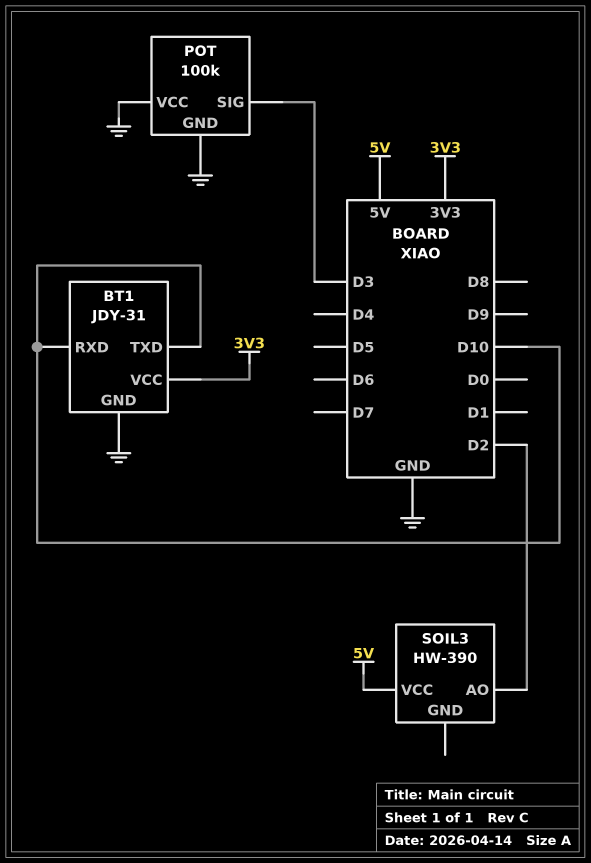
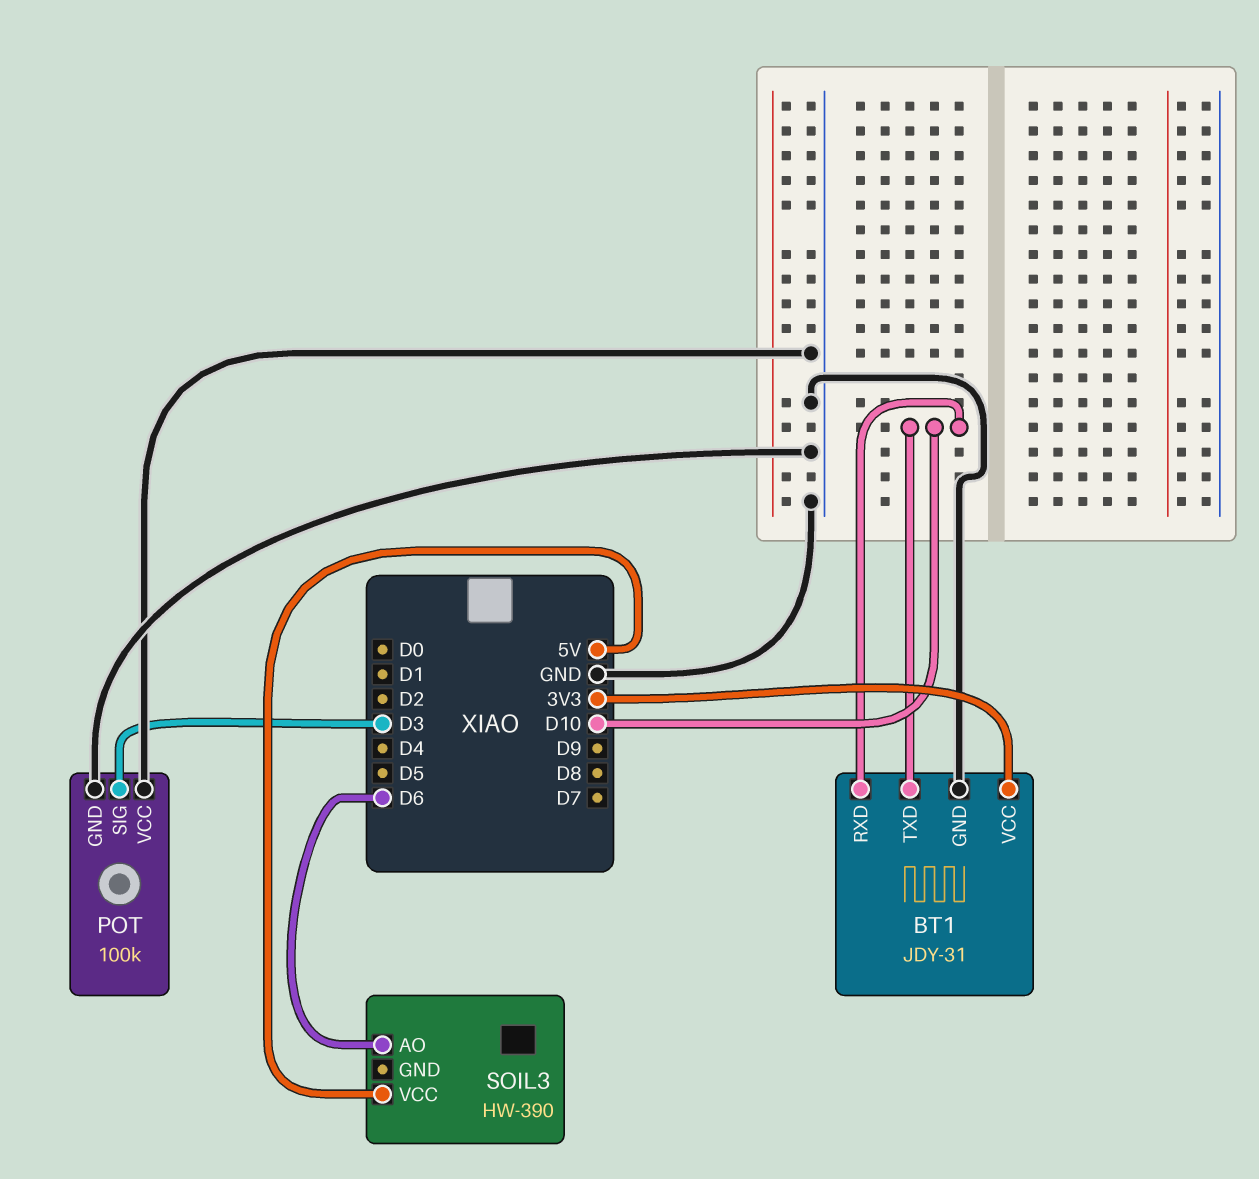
SOIL3 pin AO: D2 -> D6

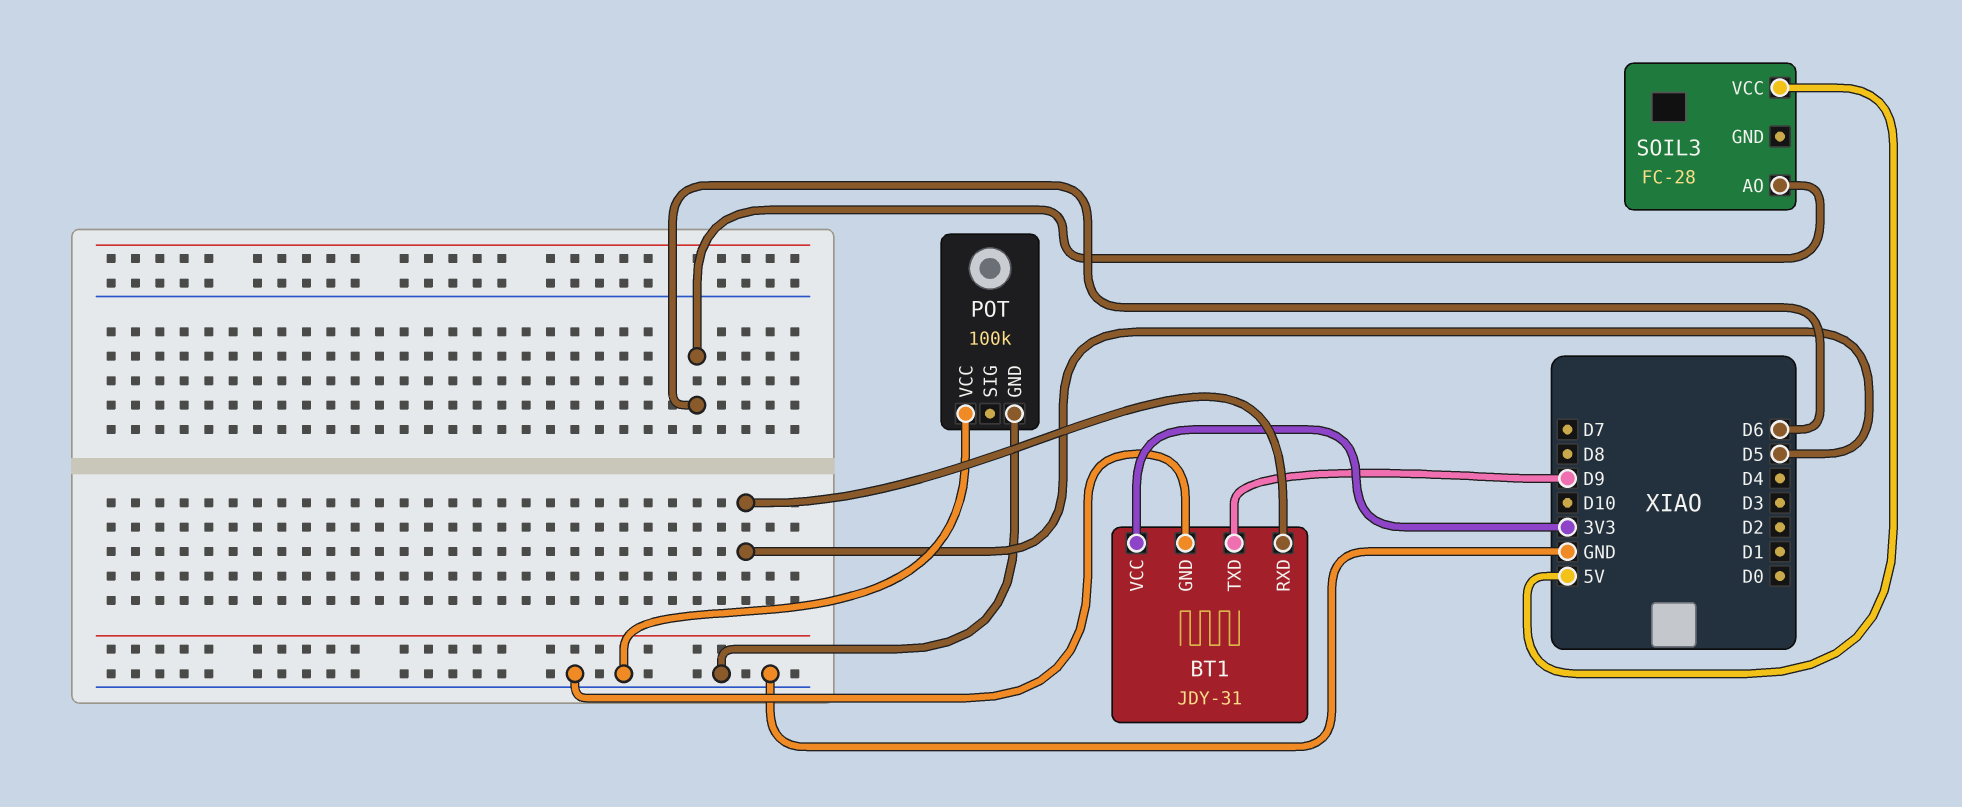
BT1 pin RXD: D10 -> D5
BT1 pin TXD: D10 -> D9
POT pin SIG: D3 -> none
SOIL3: HW-390 -> FC-28

